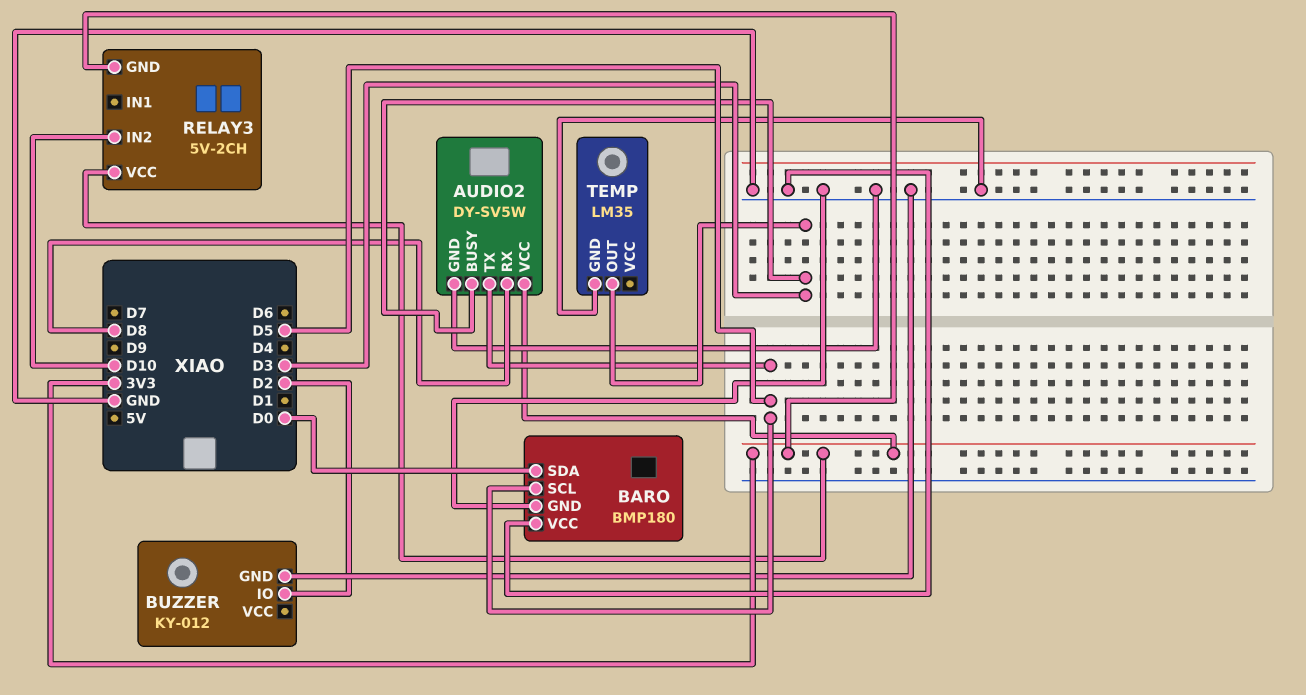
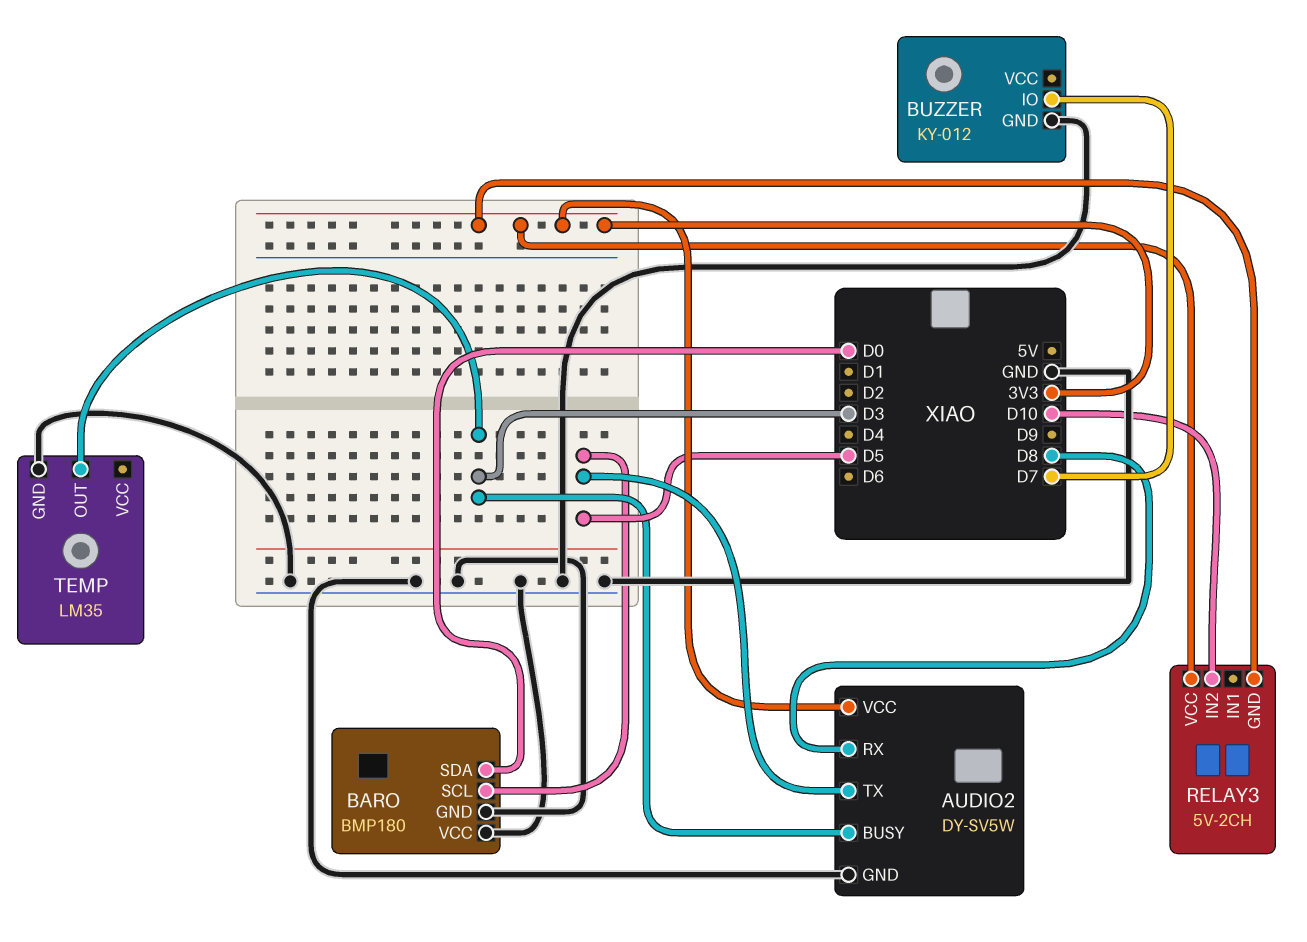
BUZZER pin IO: D2 -> D7

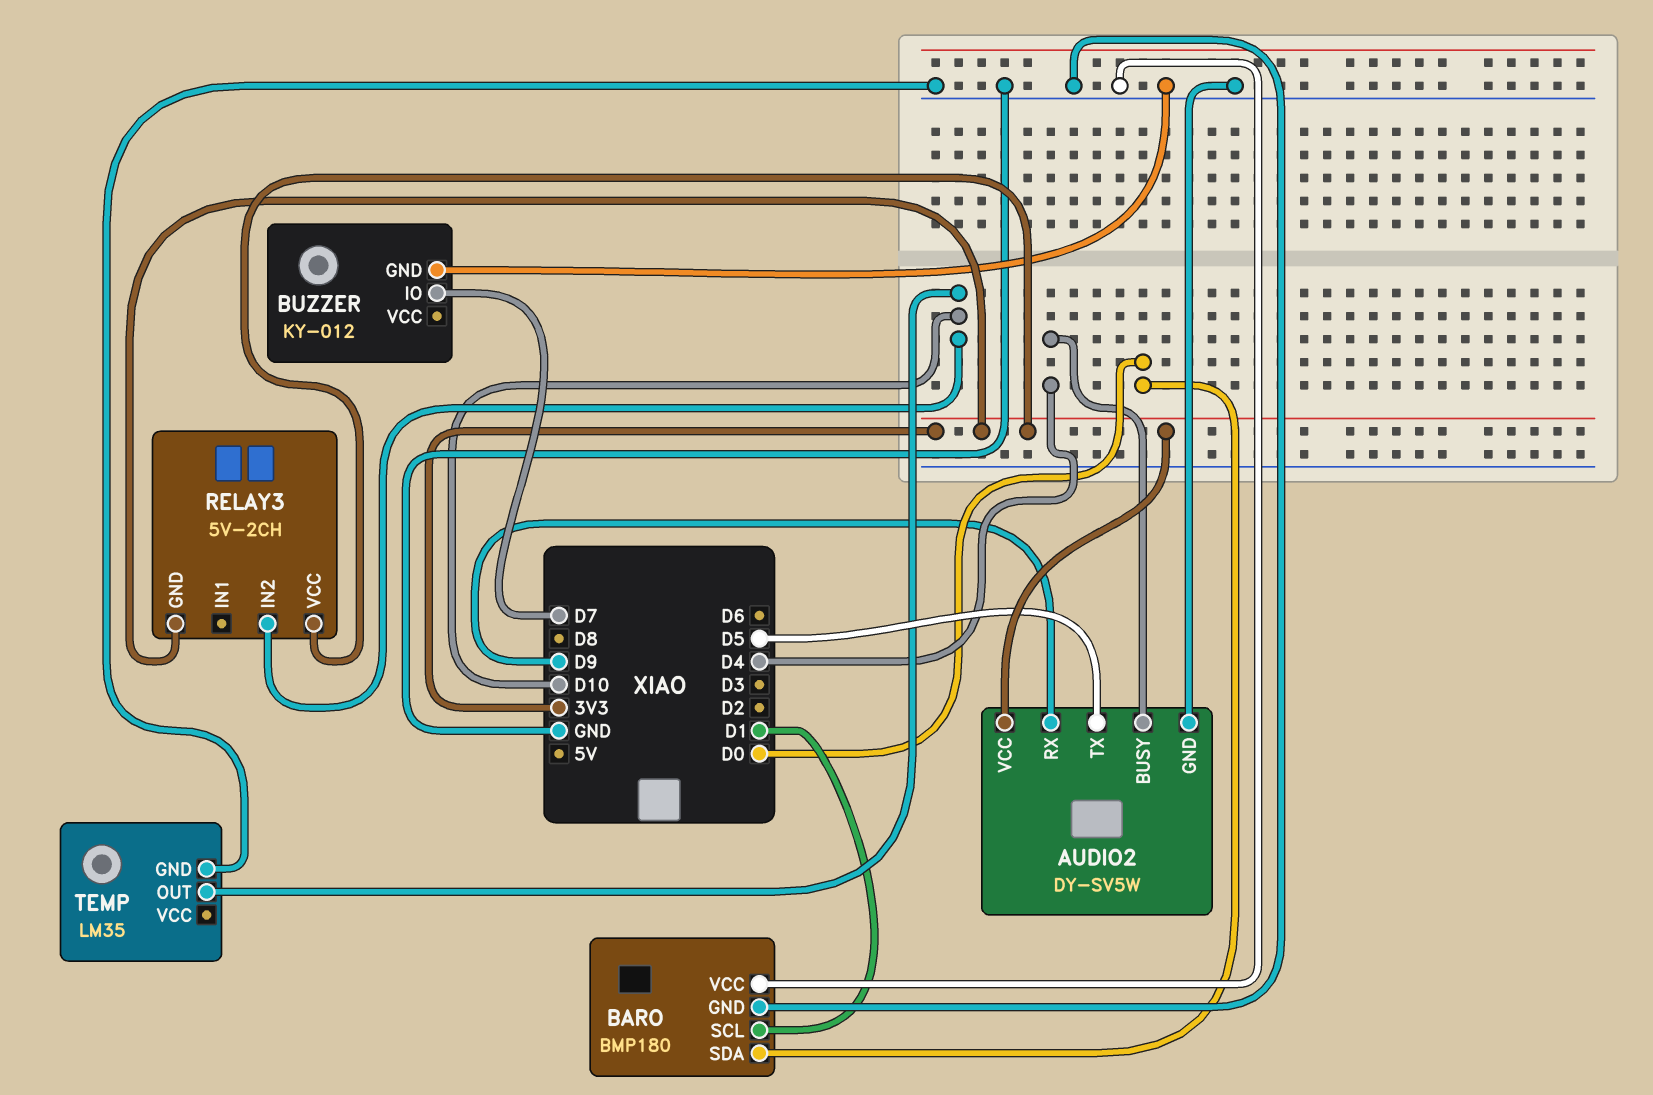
AUDIO2 pin BUSY: D3 -> D4
AUDIO2 pin RX: D8 -> D9
BARO pin SCL: D5 -> D1
TEMP pin OUT: D3 -> D10

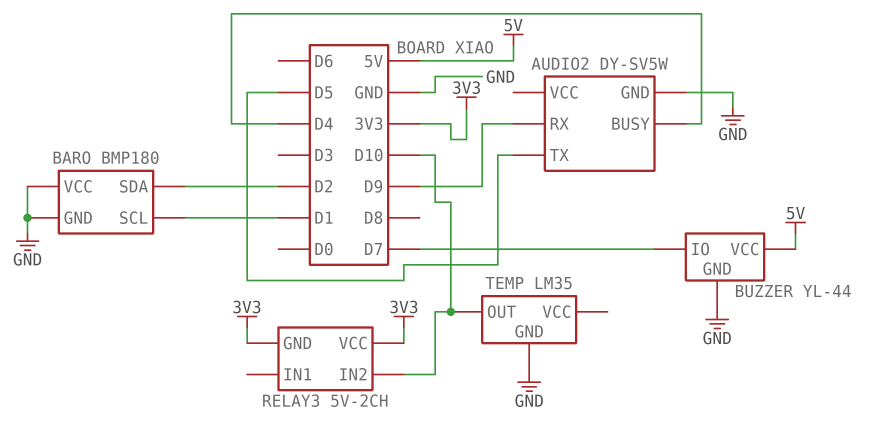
AUDIO2 pin VCC: 3V3 -> none
BARO pin SDA: D0 -> D2
BUZZER: KY-012 -> YL-44
BUZZER pin VCC: none -> 5V

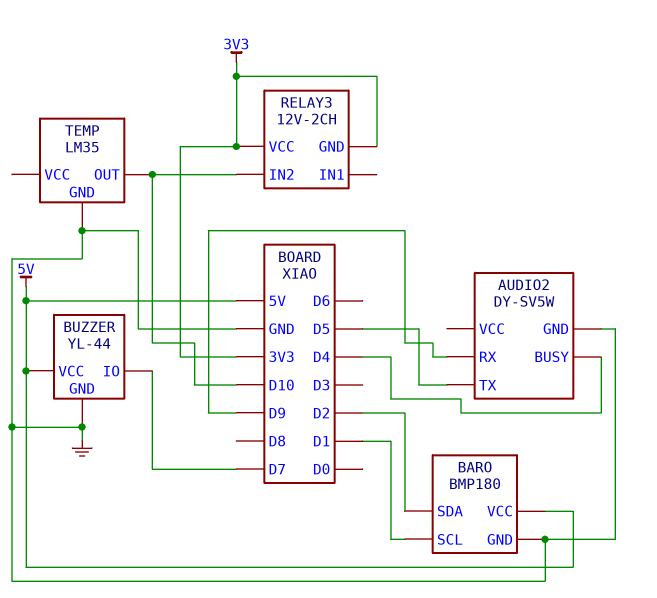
BARO pin VCC: GND -> 5V
RELAY3: 5V-2CH -> 12V-2CH

